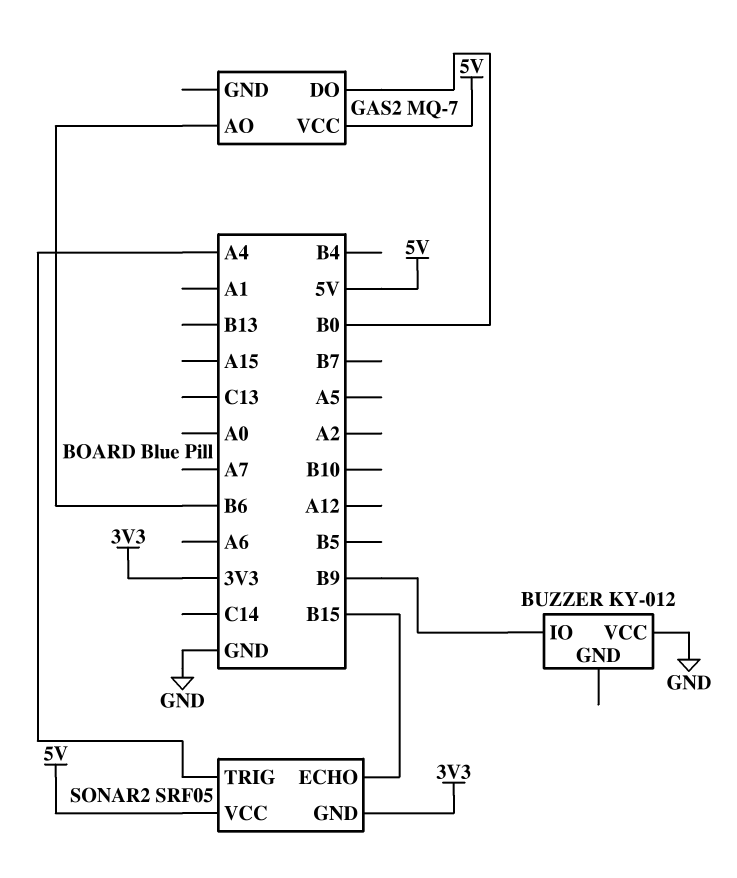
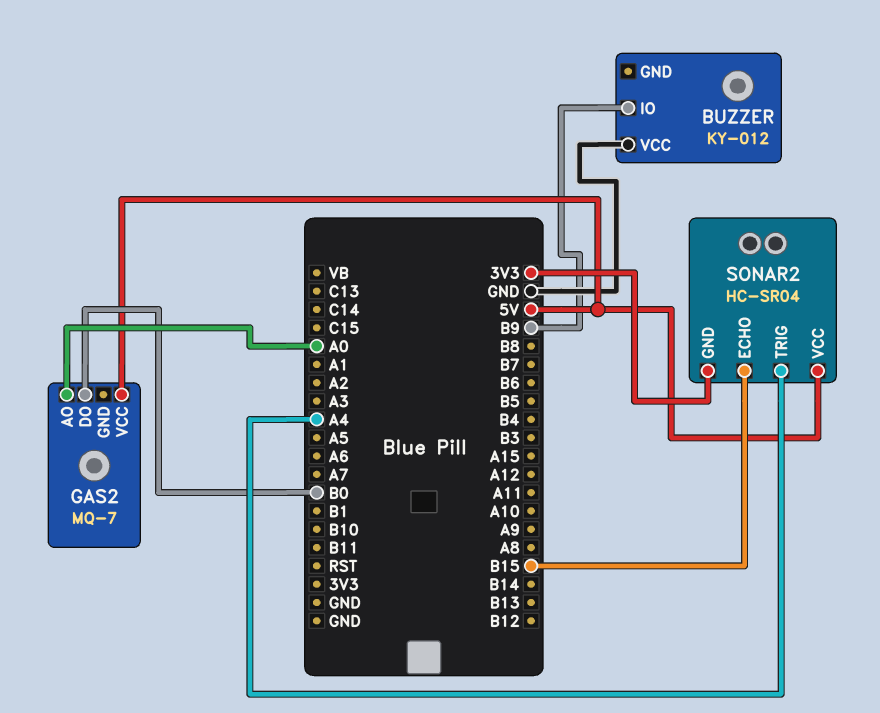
GAS2 pin AO: B6 -> A0
SONAR2: SRF05 -> HC-SR04

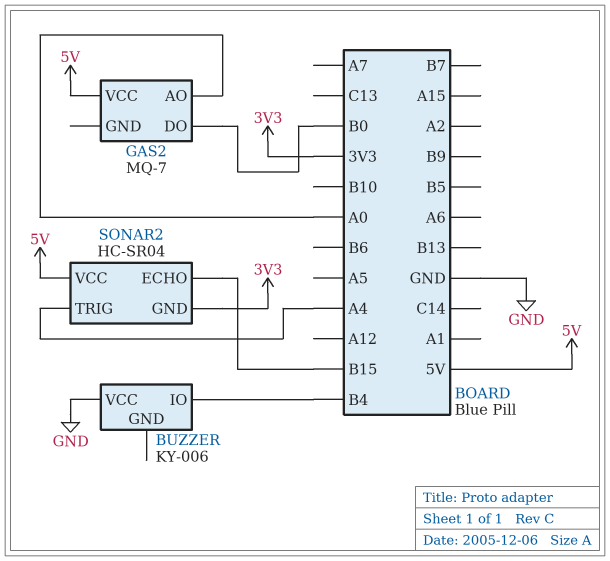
BUZZER: KY-012 -> KY-006
BUZZER pin IO: B9 -> B4

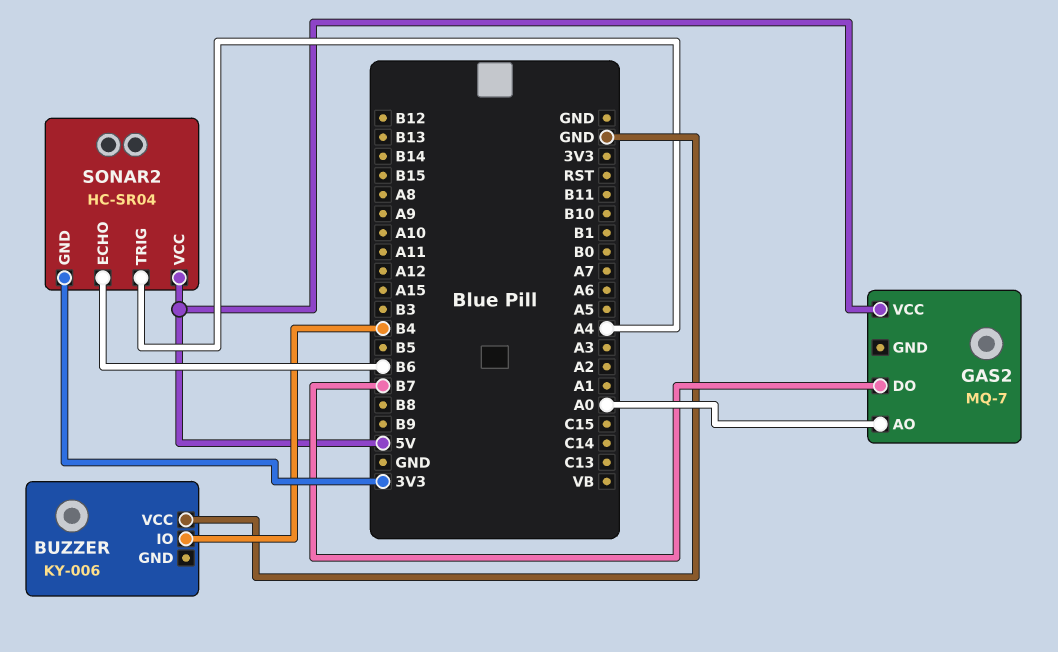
GAS2 pin DO: B0 -> B7
SONAR2 pin ECHO: B15 -> B6

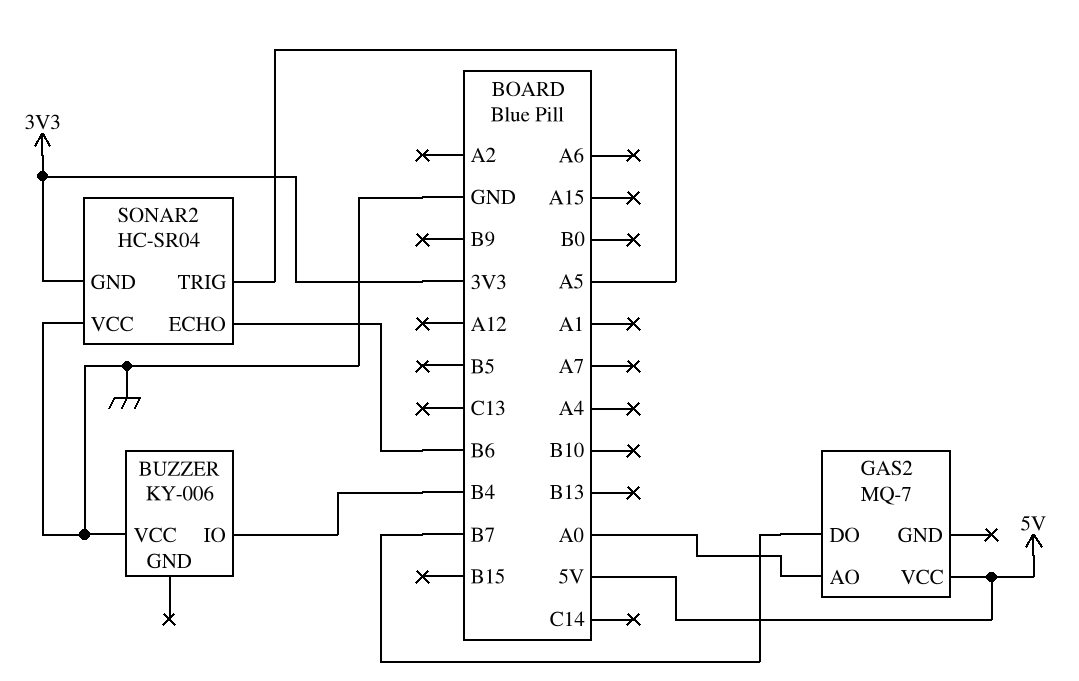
SONAR2 pin TRIG: A4 -> A5
SONAR2 pin VCC: 5V -> GND

